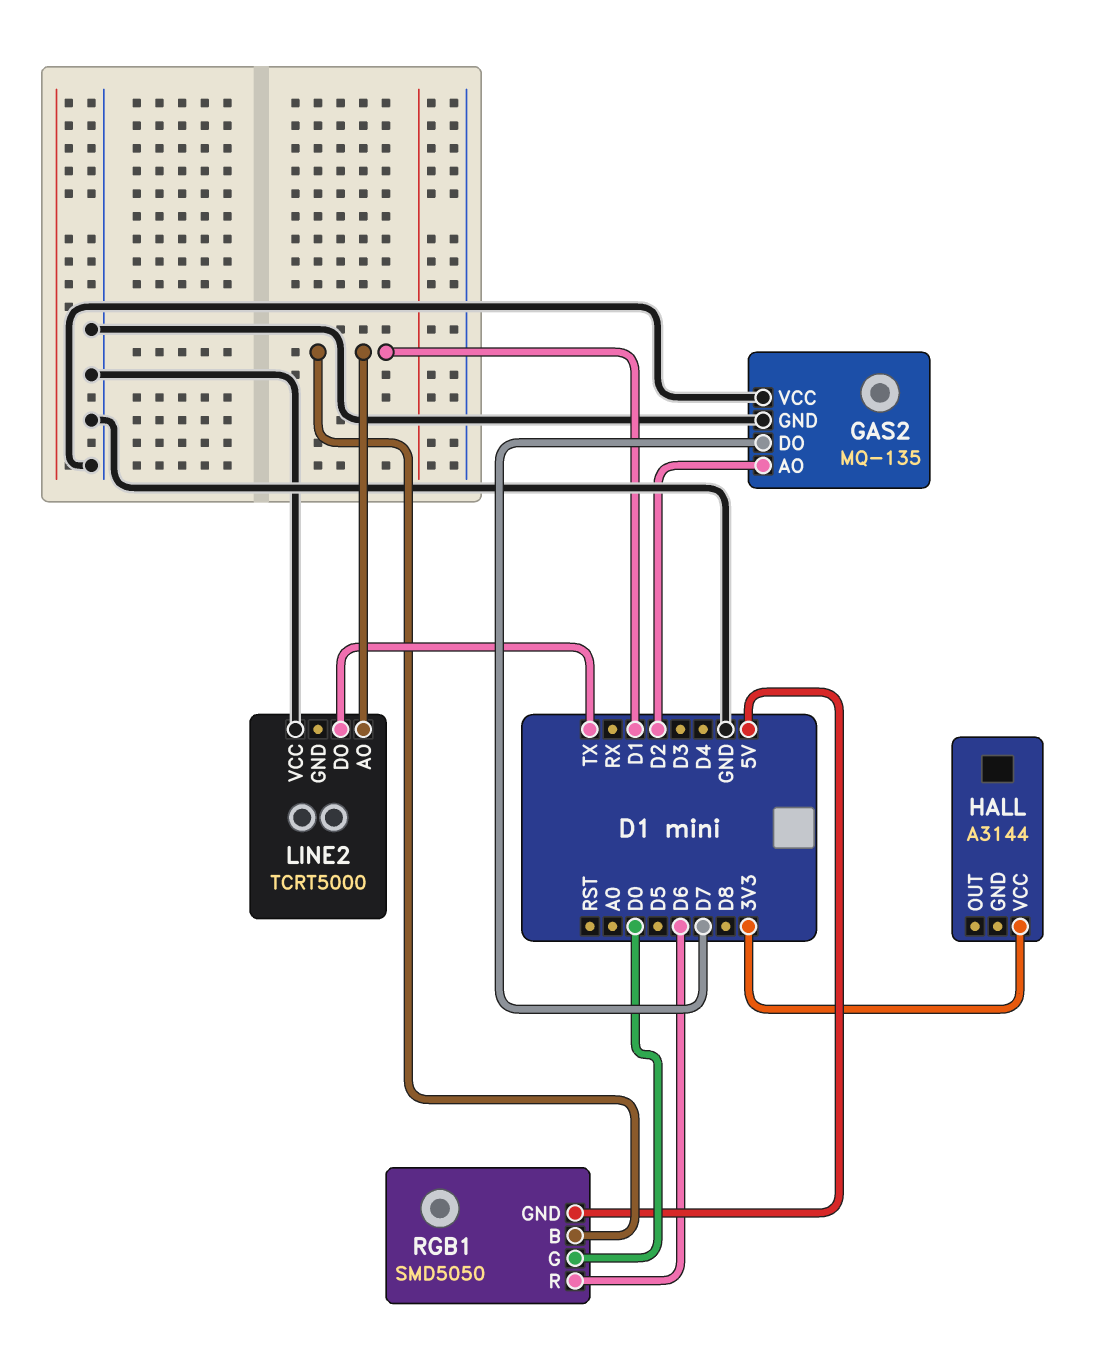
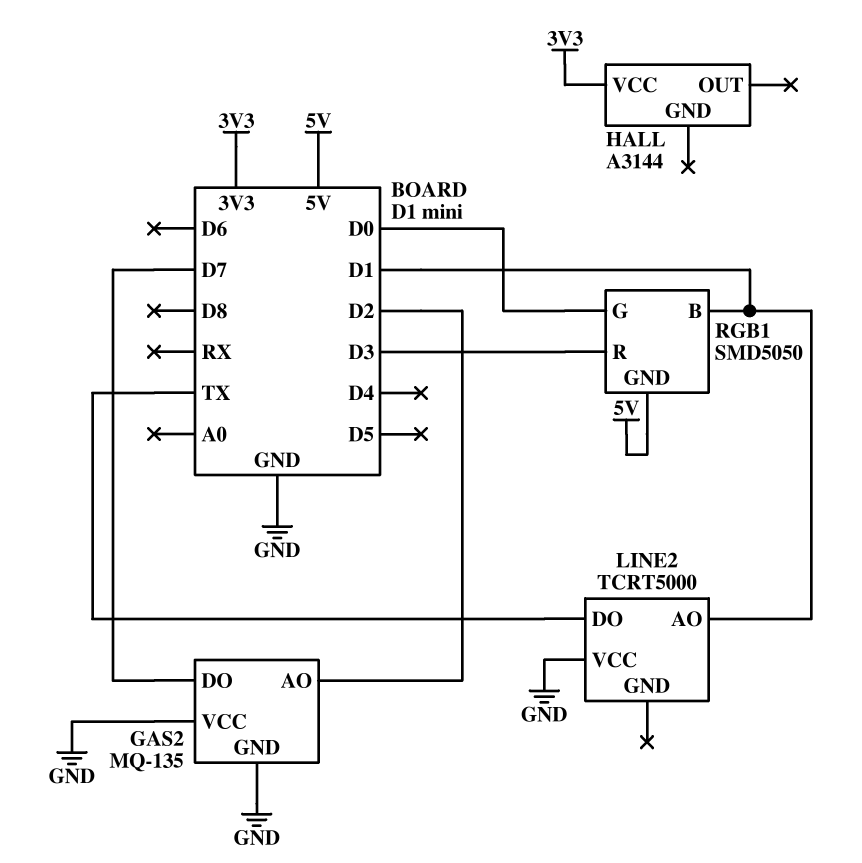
RGB1 pin R: D6 -> D3

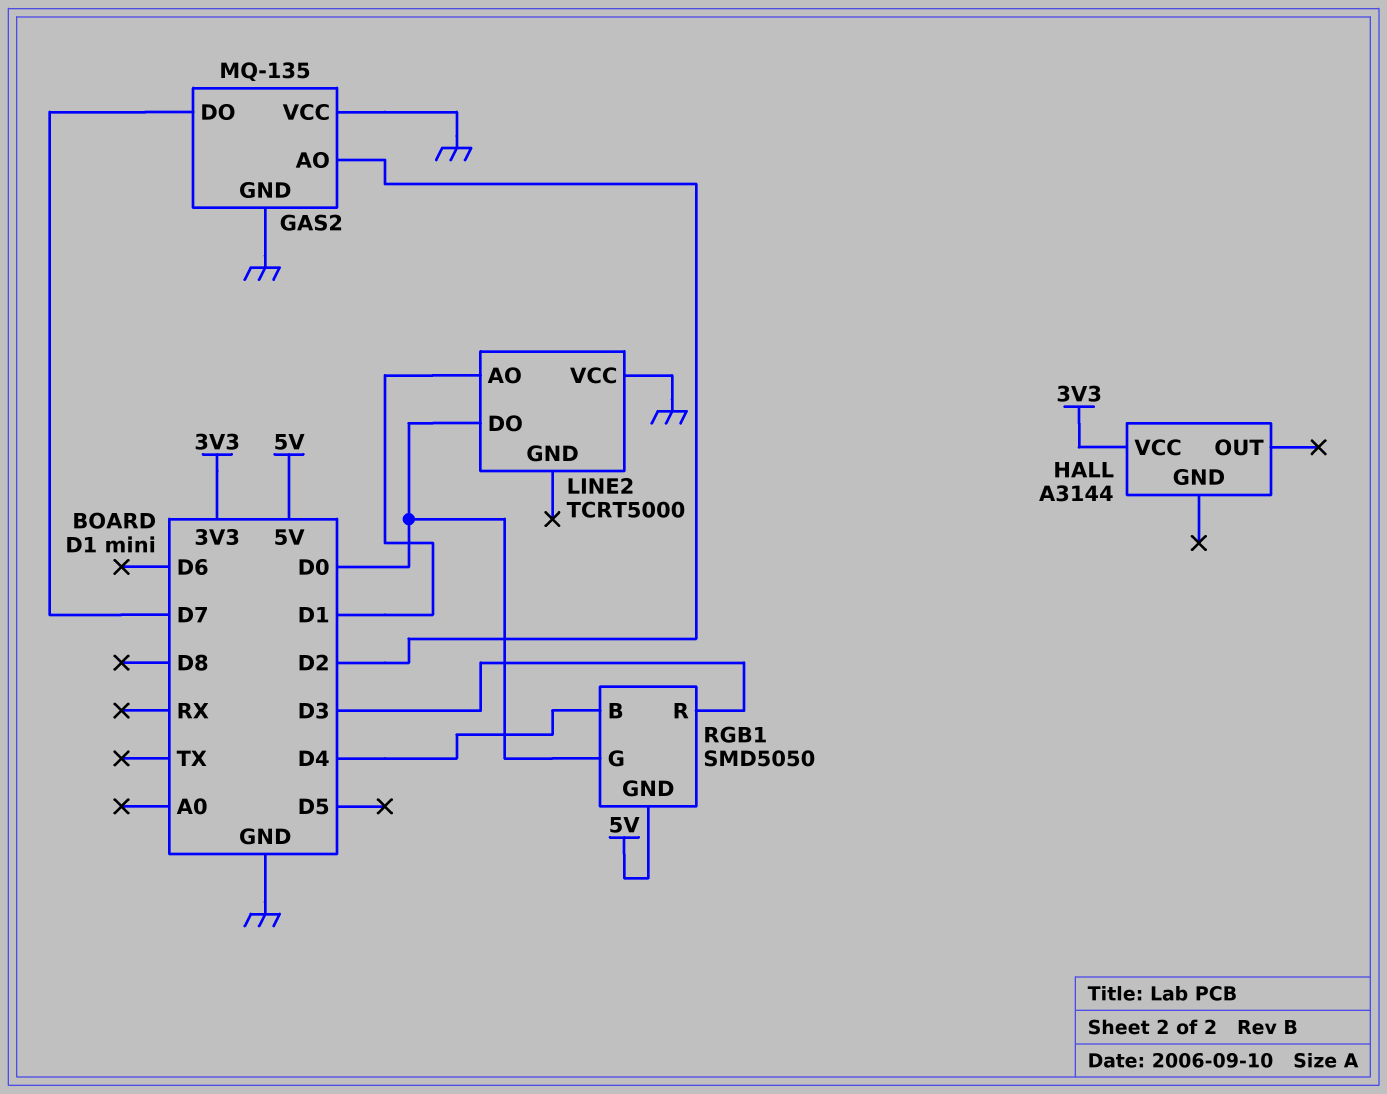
LINE2 pin DO: TX -> D0
RGB1 pin B: D1 -> D4

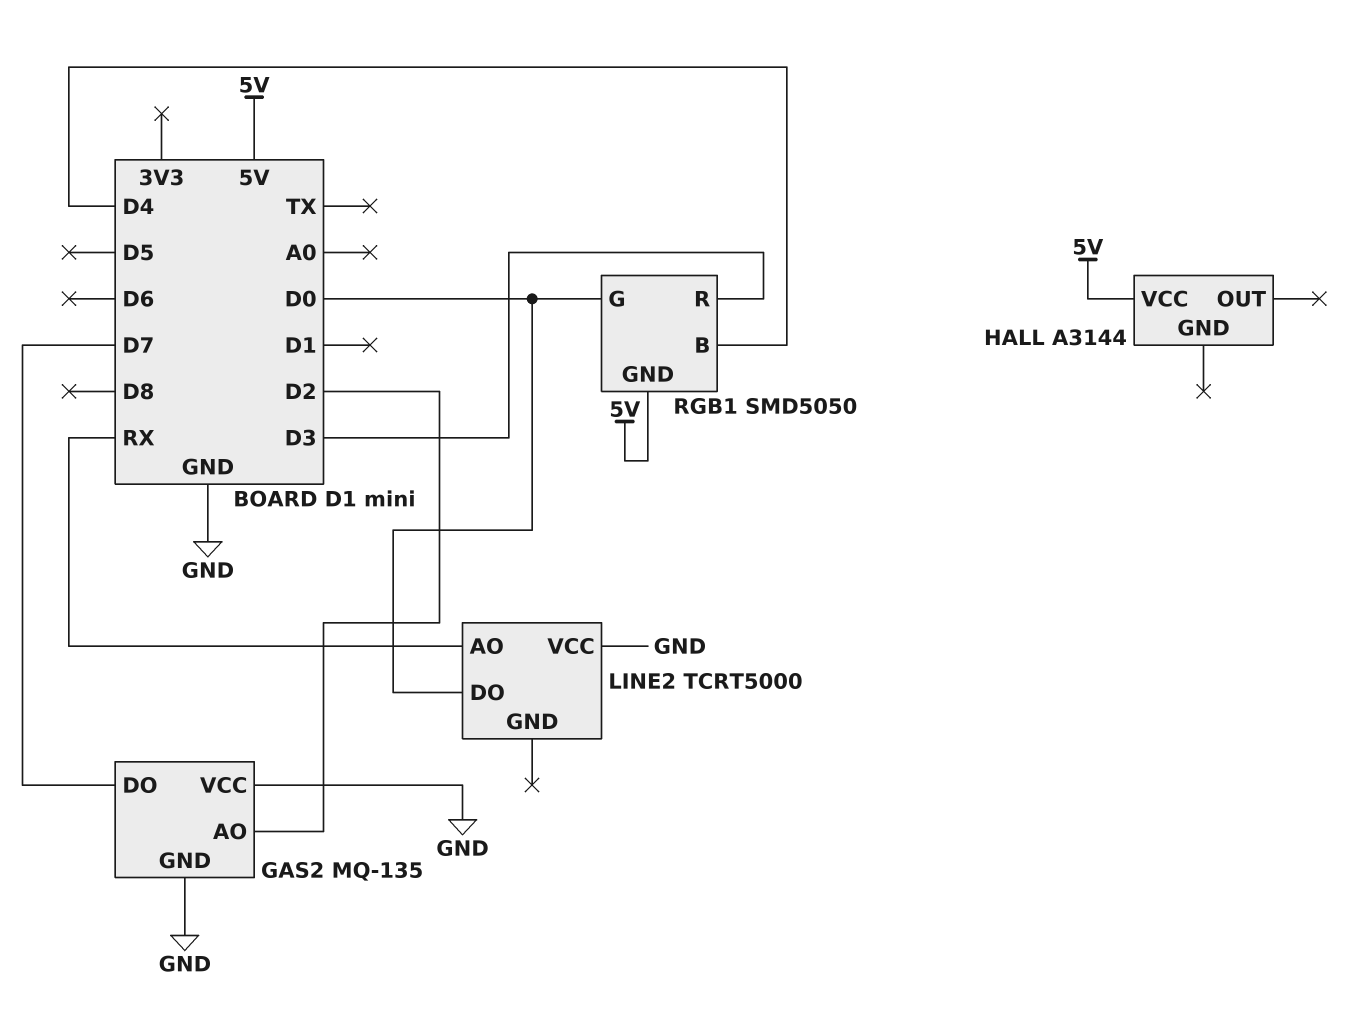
HALL pin VCC: 3V3 -> 5V
LINE2 pin AO: D1 -> RX

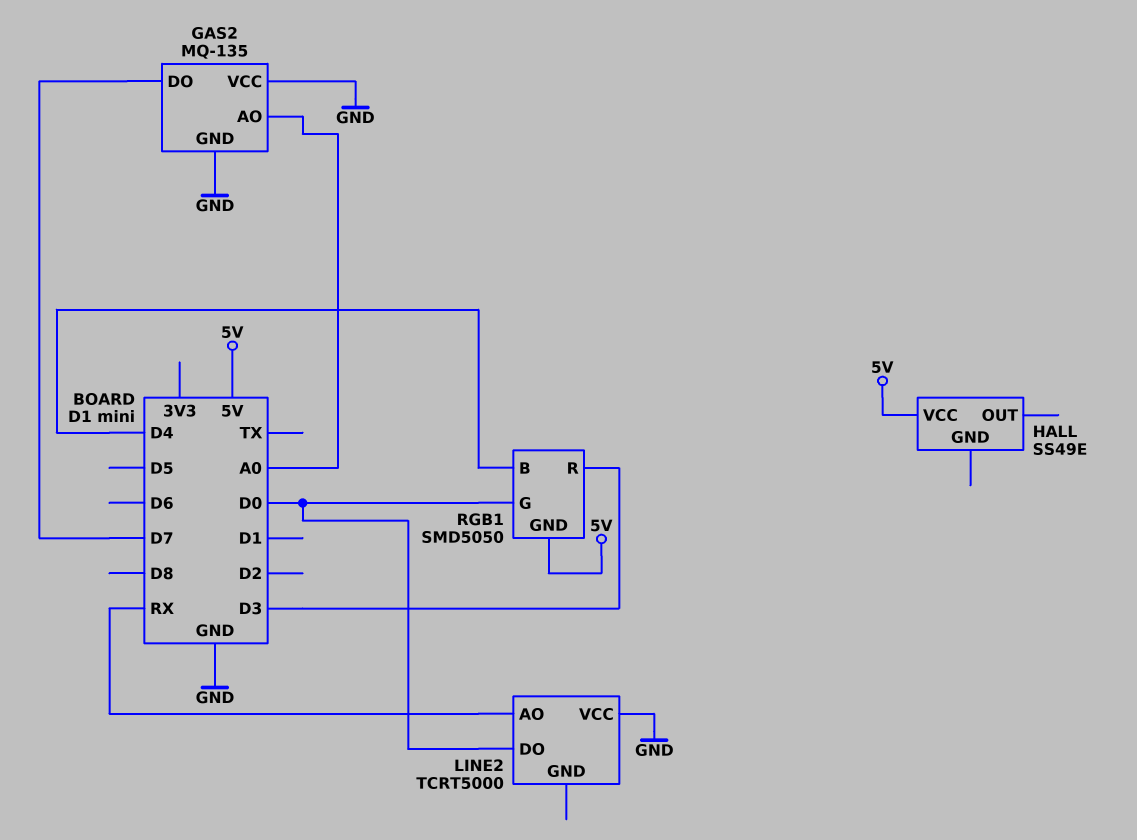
GAS2 pin AO: D2 -> A0
HALL: A3144 -> SS49E

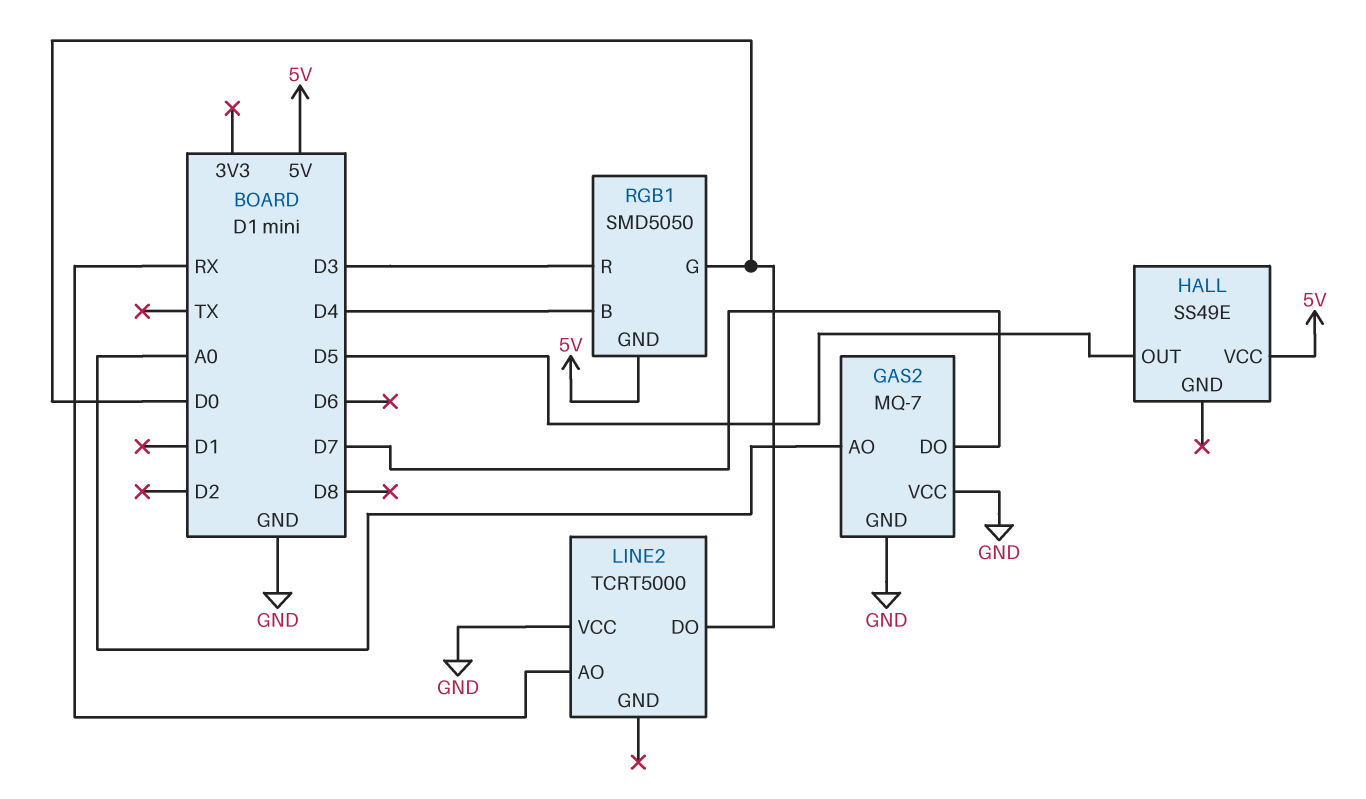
GAS2: MQ-135 -> MQ-7
HALL pin OUT: none -> D5

